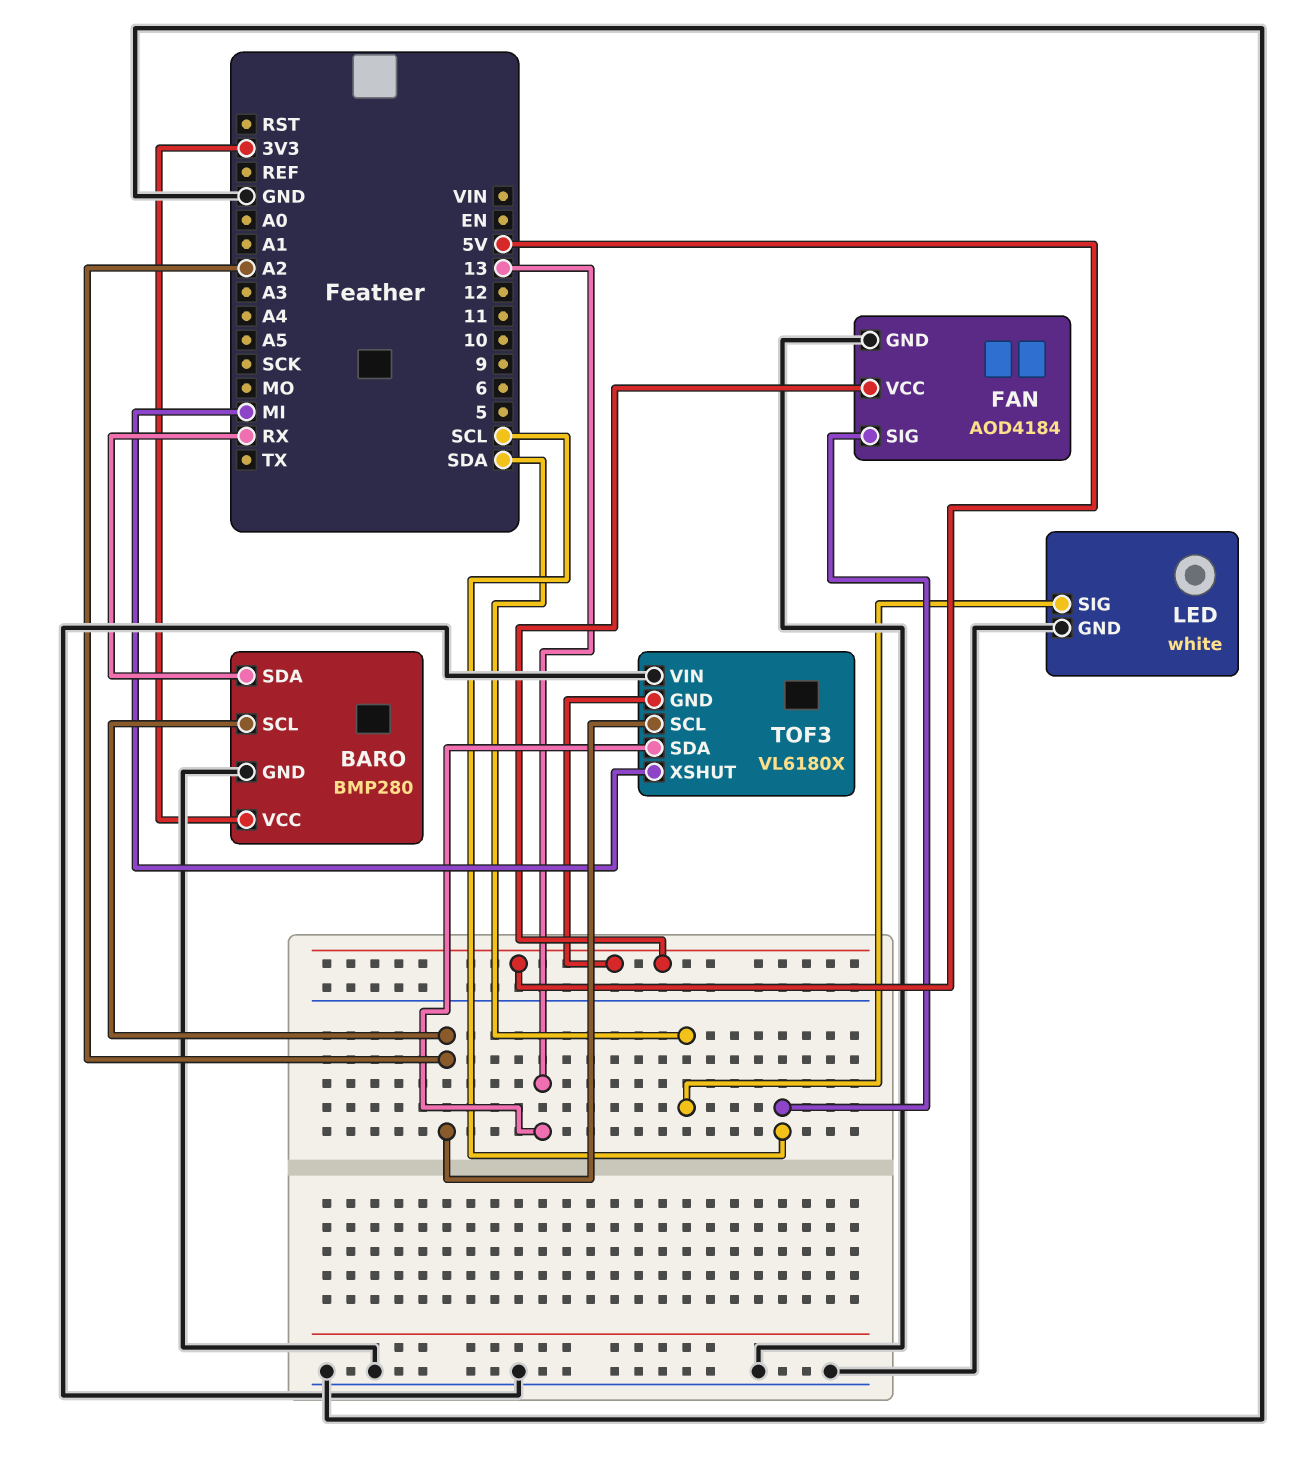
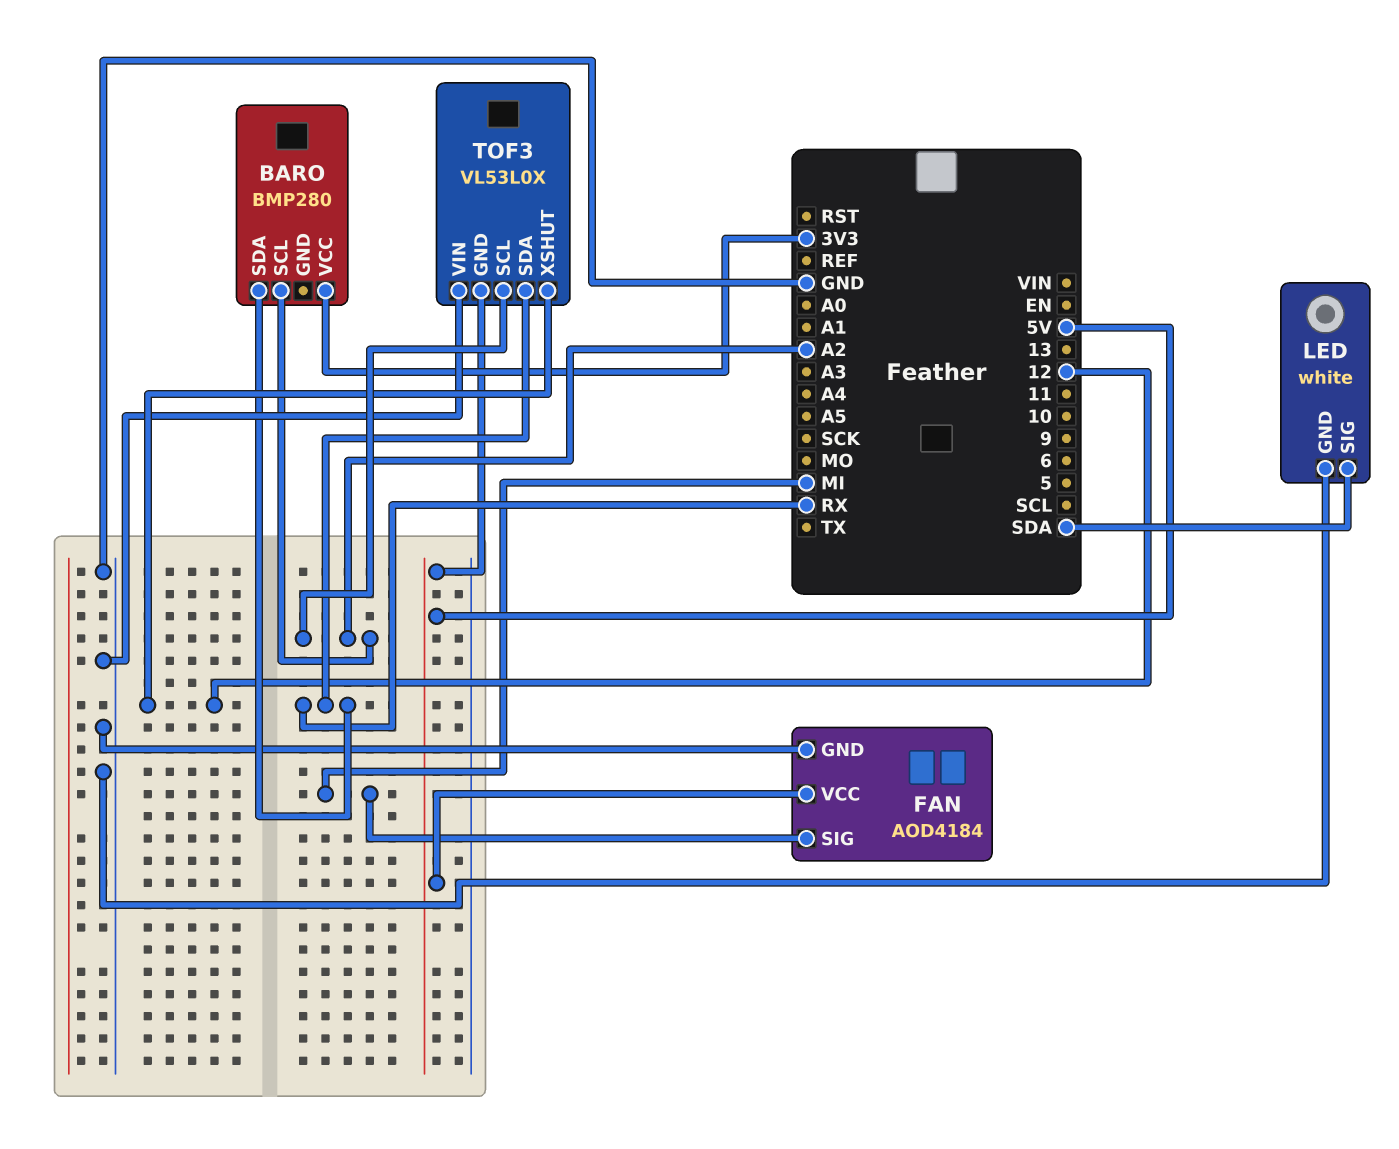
BARO pin GND: GND -> none
FAN pin SIG: SCL -> MI
TOF3: VL6180X -> VL53L0X
TOF3 pin SDA: 13 -> RX
TOF3 pin XSHUT: MI -> 12

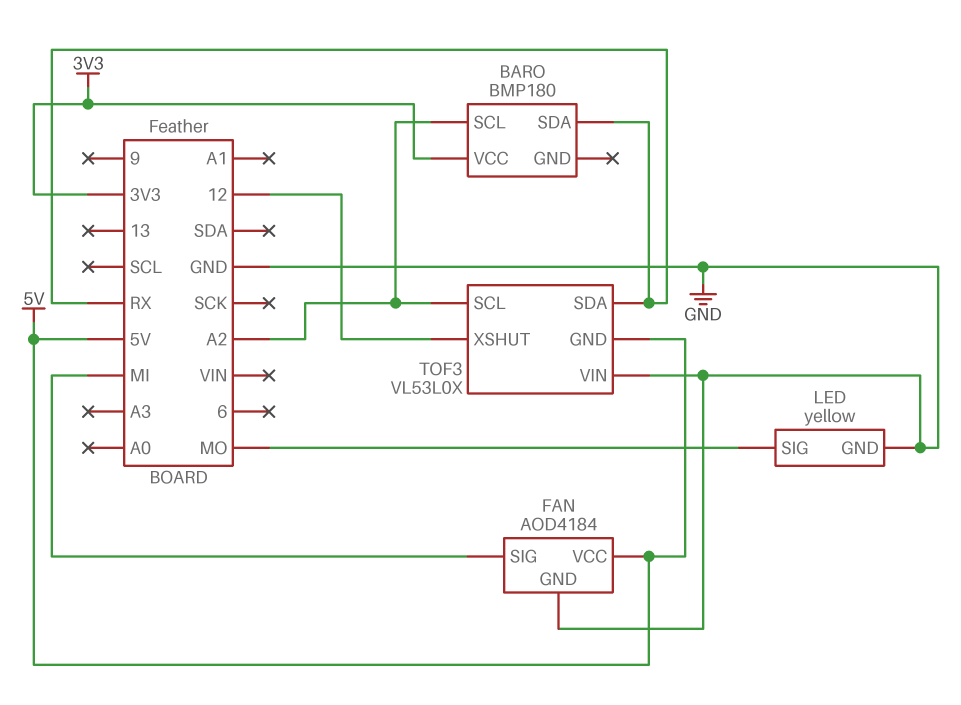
BARO: BMP280 -> BMP180
LED: white -> yellow
LED pin SIG: SDA -> MO

